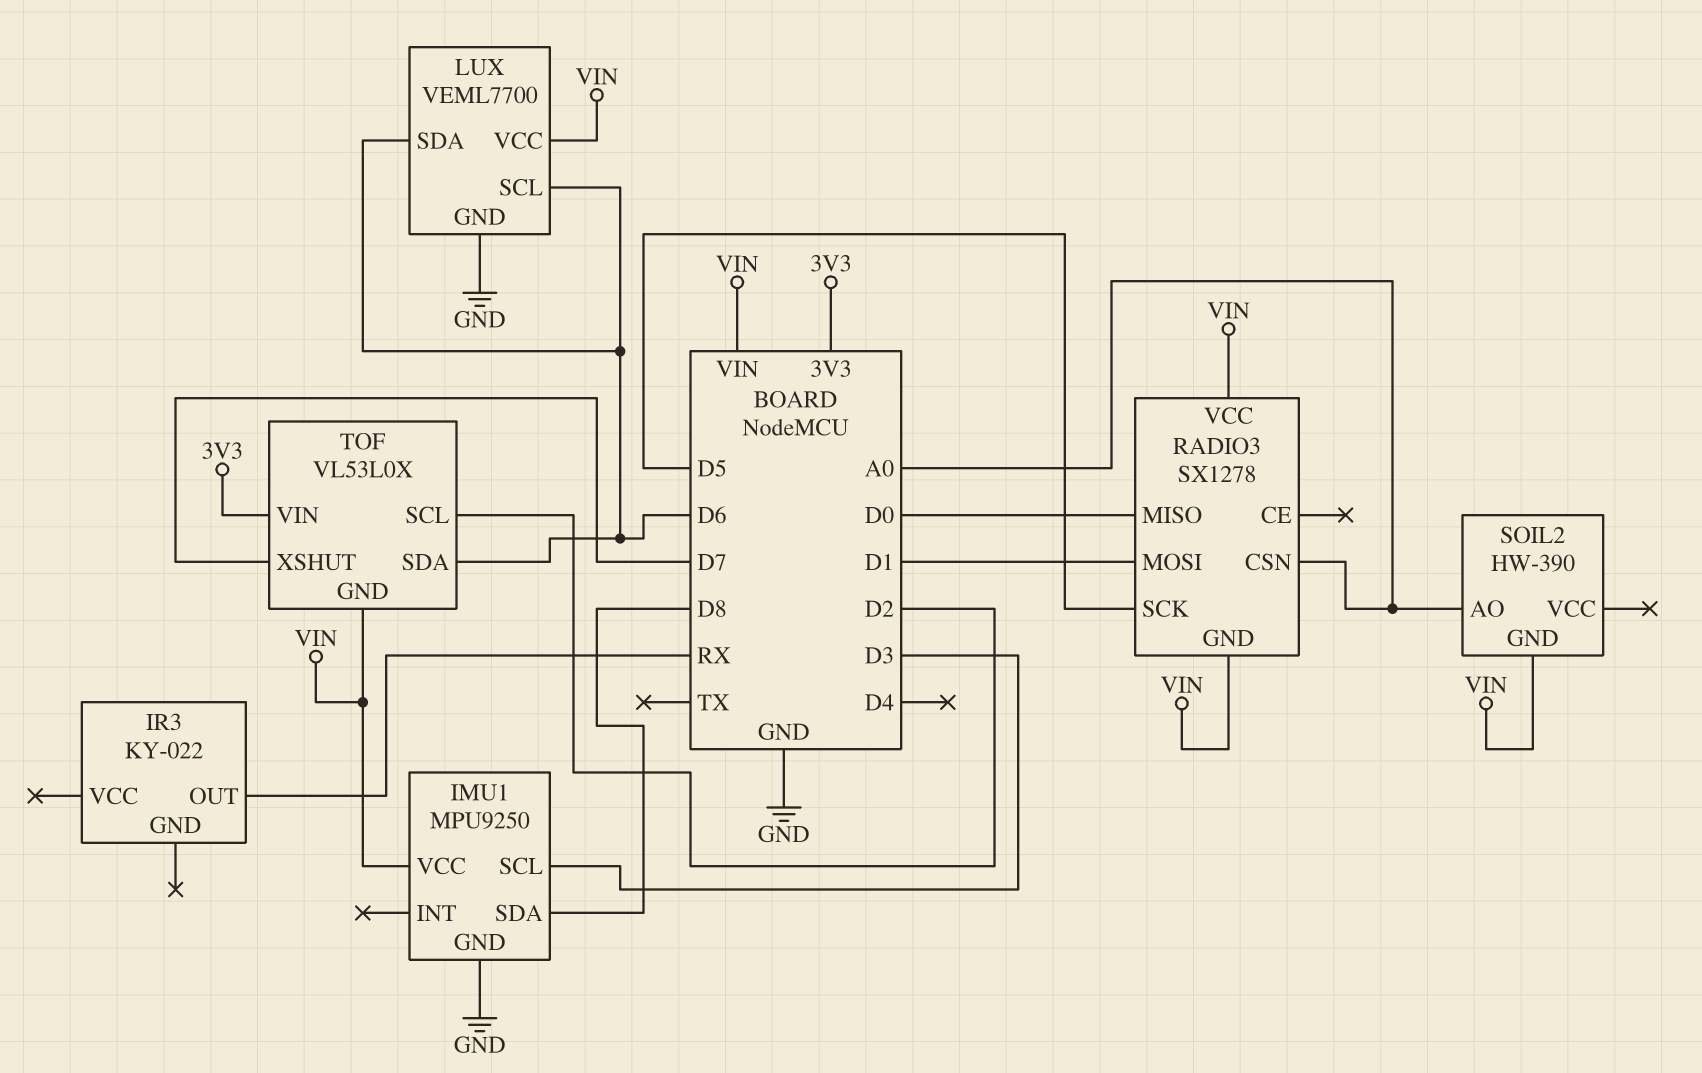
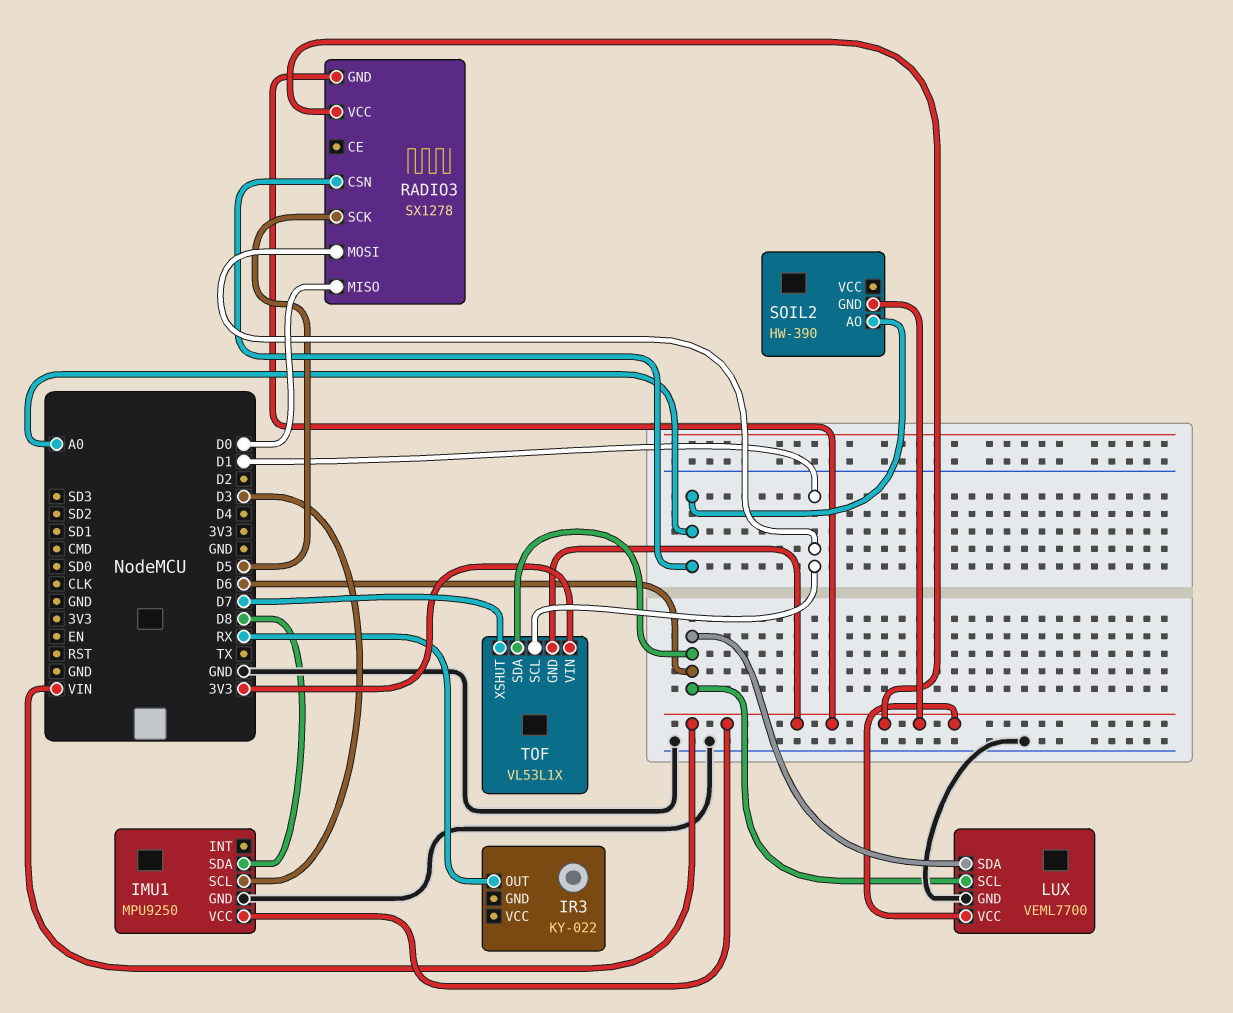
TOF: VL53L0X -> VL53L1X
TOF pin SCL: D2 -> D1

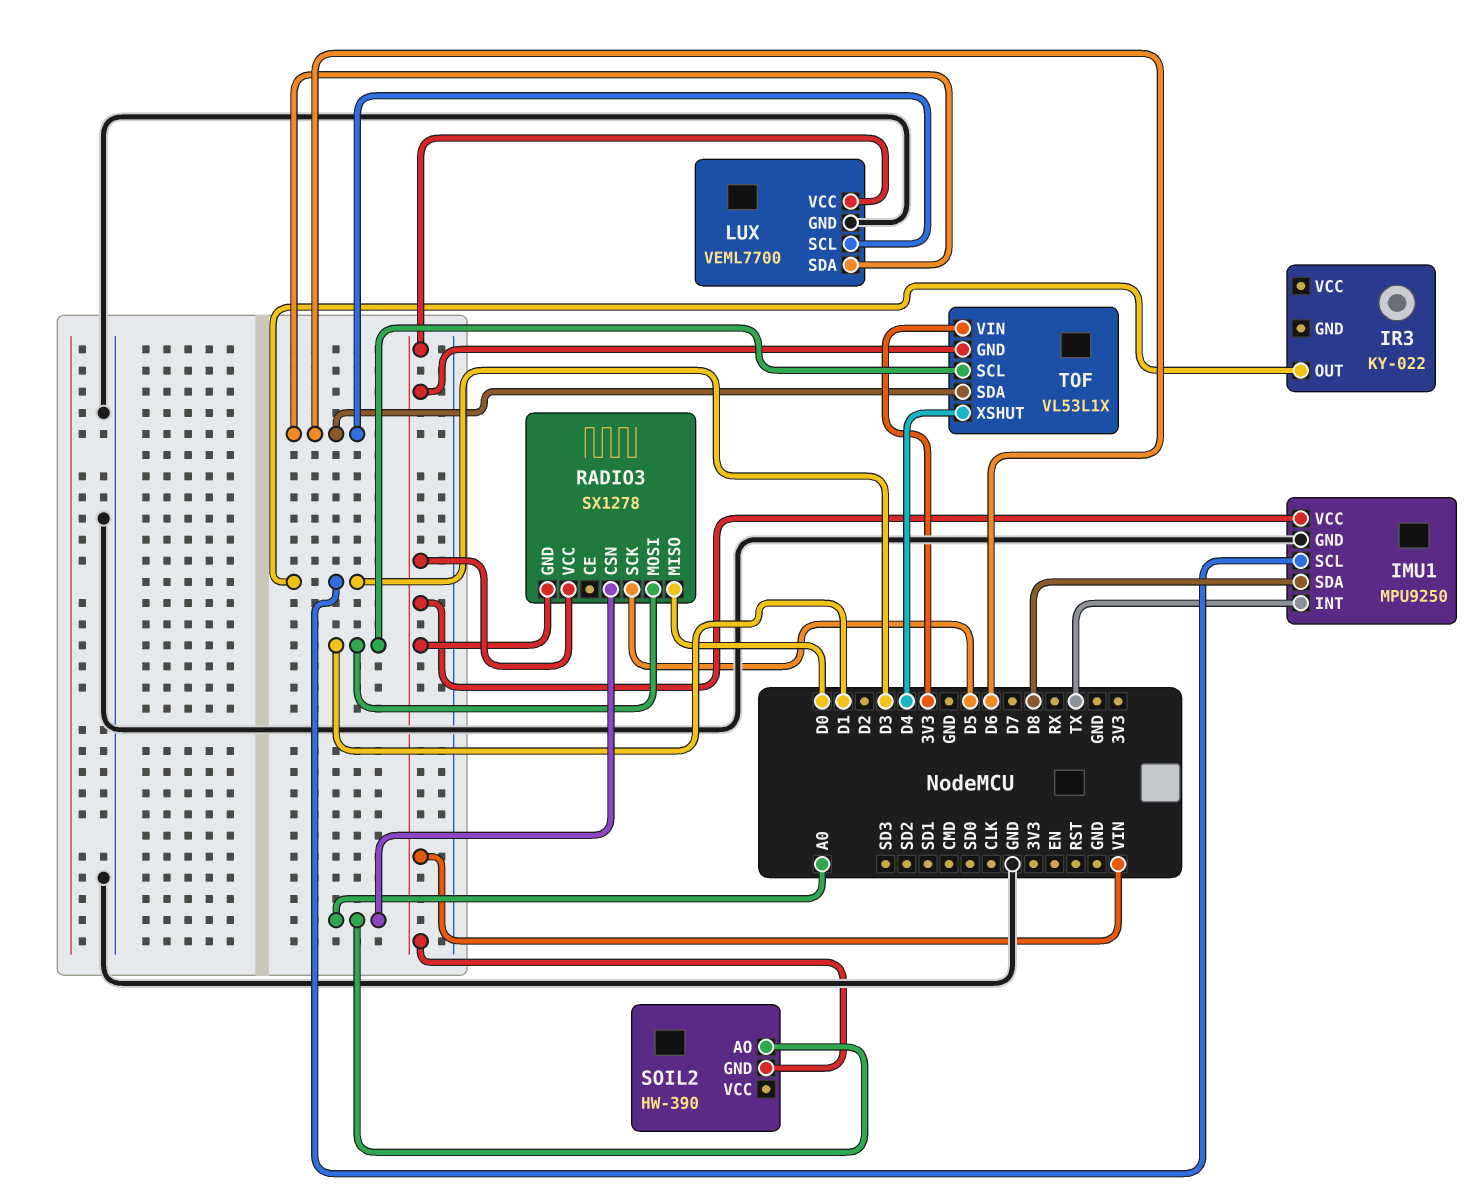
IMU1 pin INT: none -> TX
IR3 pin OUT: RX -> D3
TOF pin XSHUT: D7 -> D4

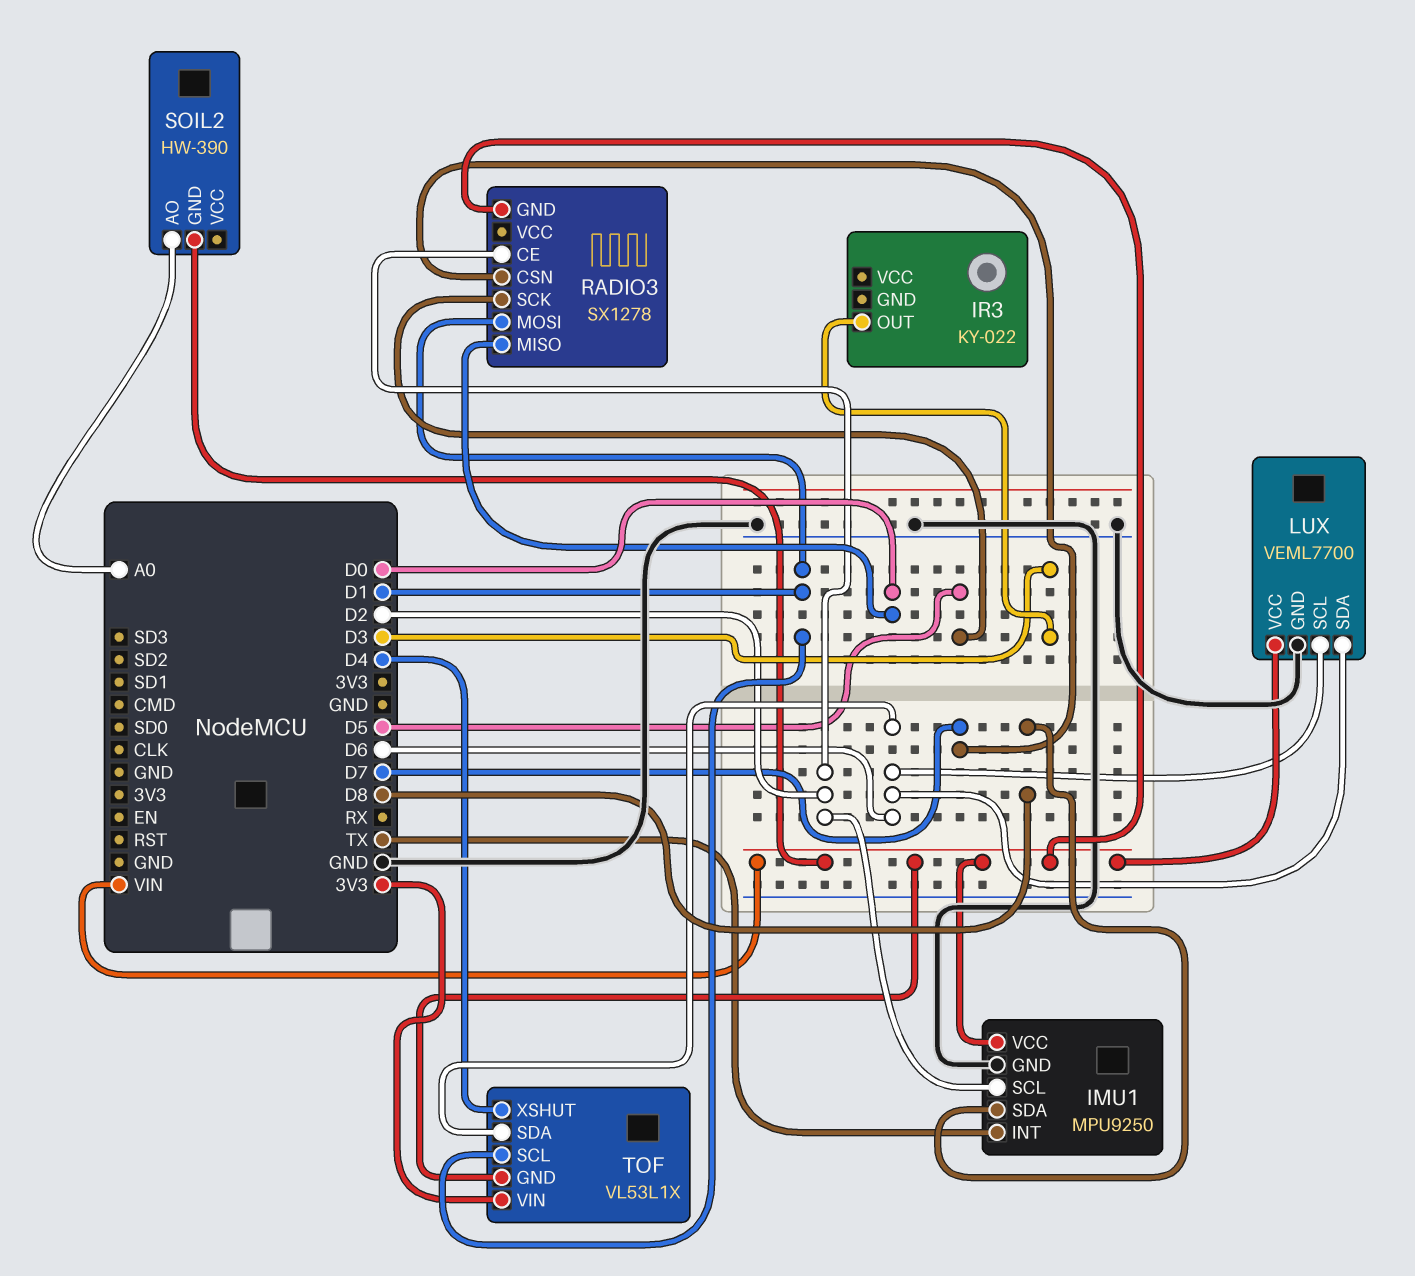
IMU1 pin SCL: D3 -> D2
RADIO3 pin CE: none -> D2
RADIO3 pin CSN: A0 -> D7
RADIO3 pin VCC: VIN -> none

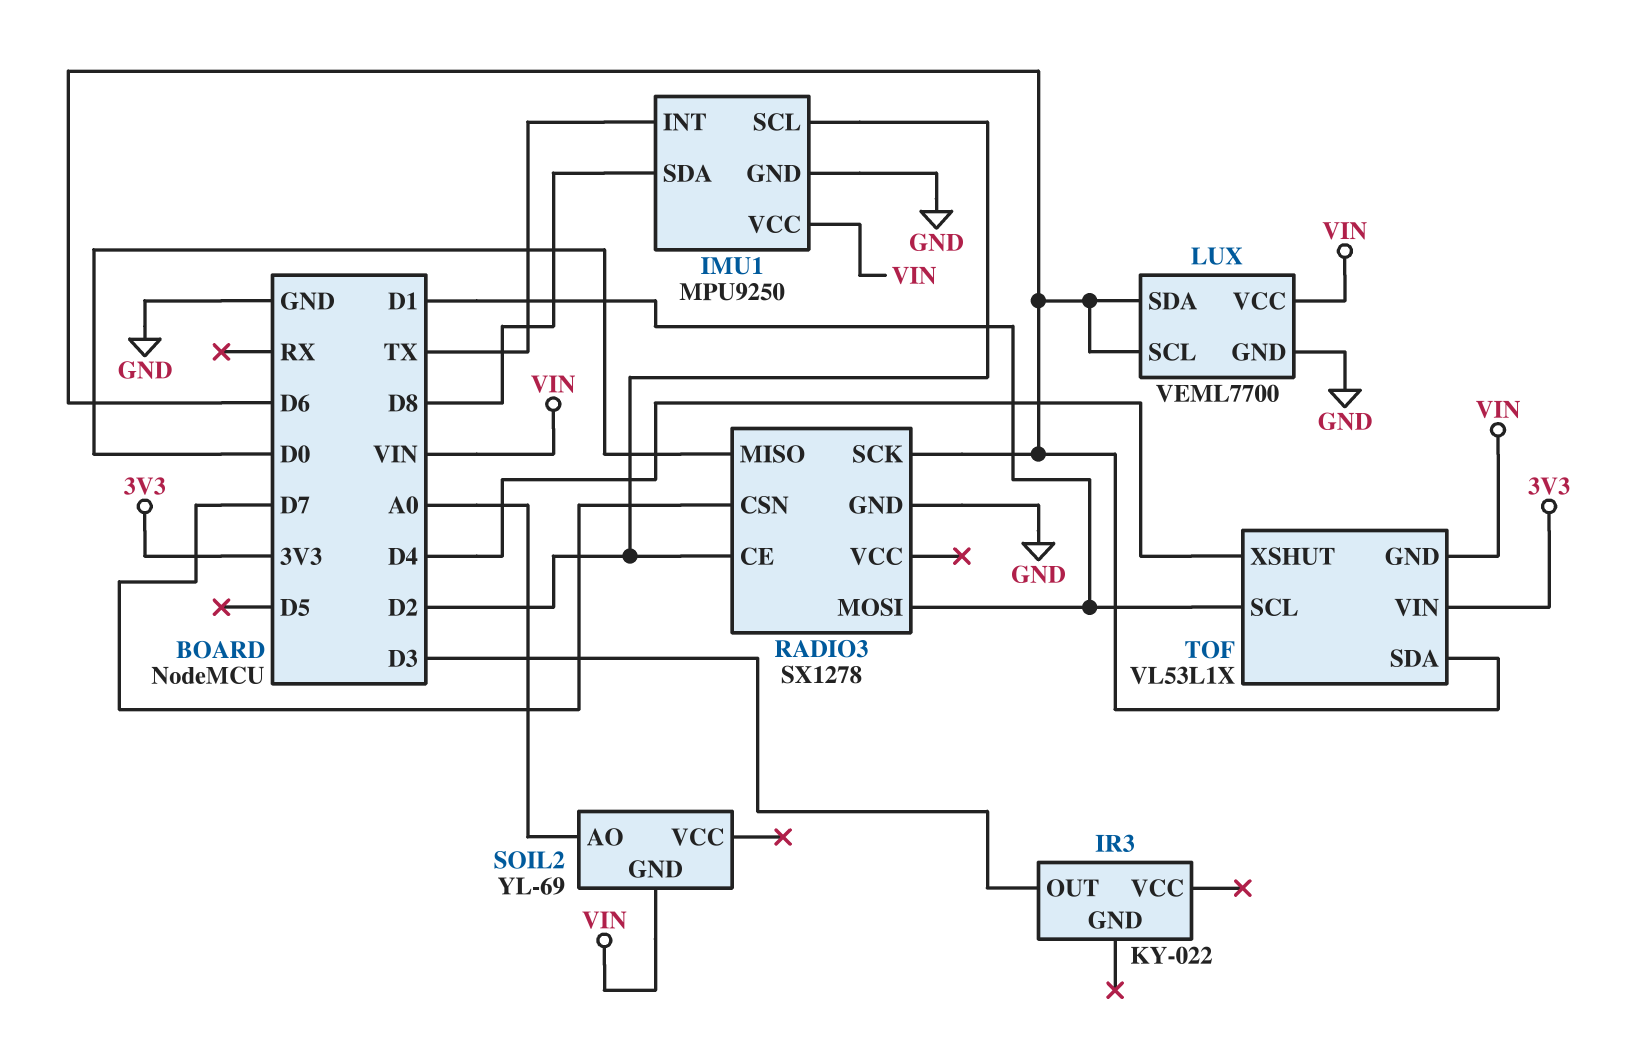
RADIO3 pin GND: VIN -> GND
RADIO3 pin SCK: D5 -> D6
SOIL2: HW-390 -> YL-69

